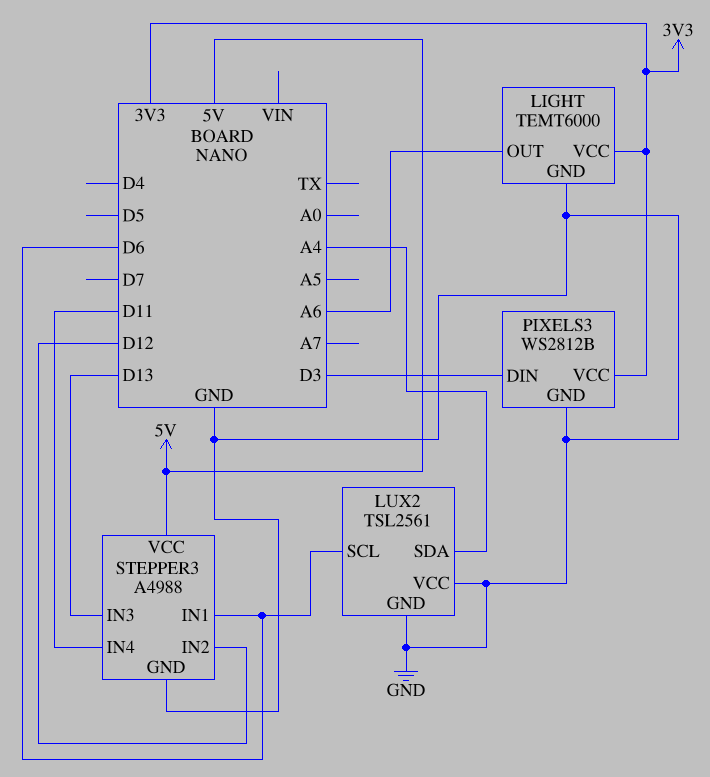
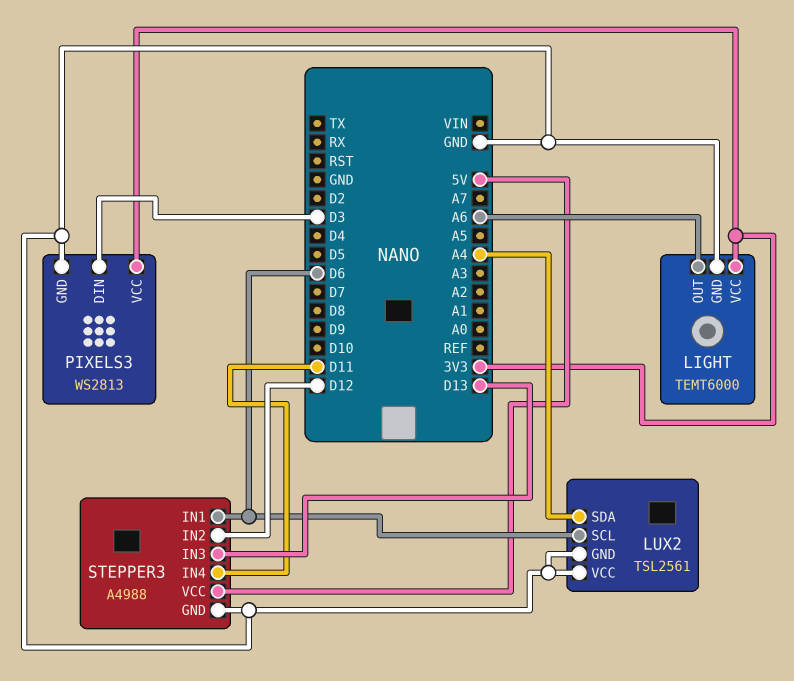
PIXELS3: WS2812B -> WS2813

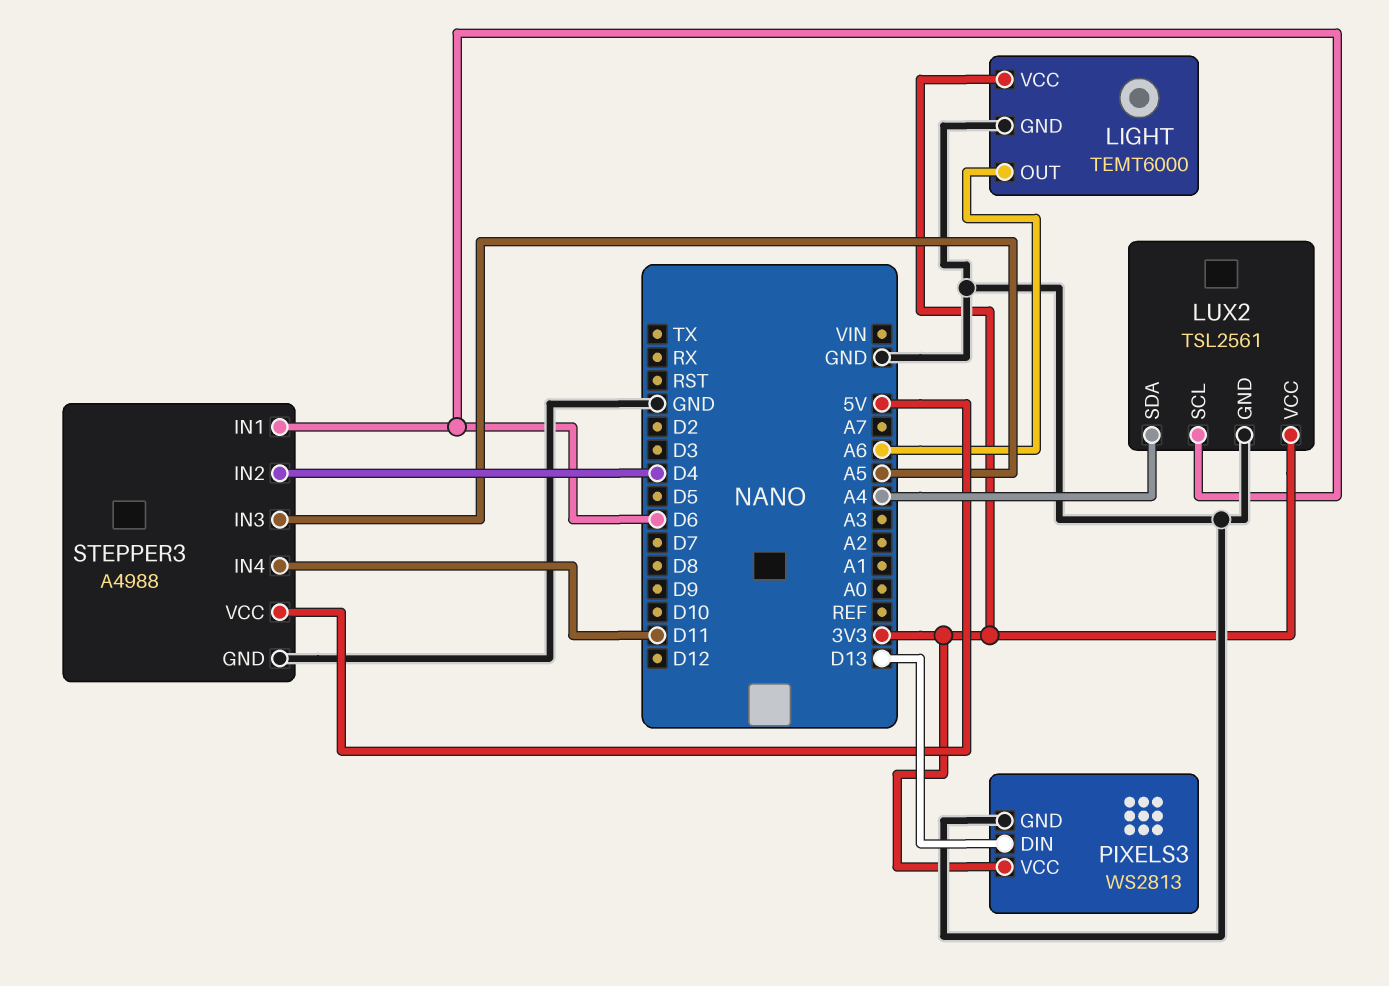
LUX2 pin VCC: GND -> 3V3
PIXELS3 pin DIN: D3 -> D13
STEPPER3 pin IN2: D12 -> D4
STEPPER3 pin IN3: D13 -> A5

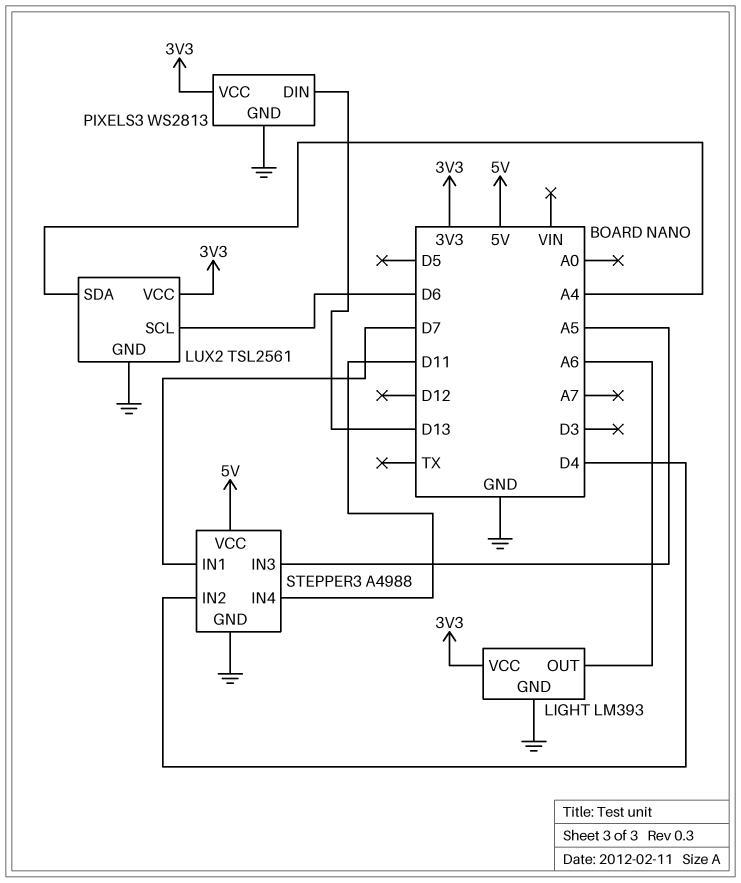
LIGHT: TEMT6000 -> LM393
STEPPER3 pin IN1: D6 -> D7

